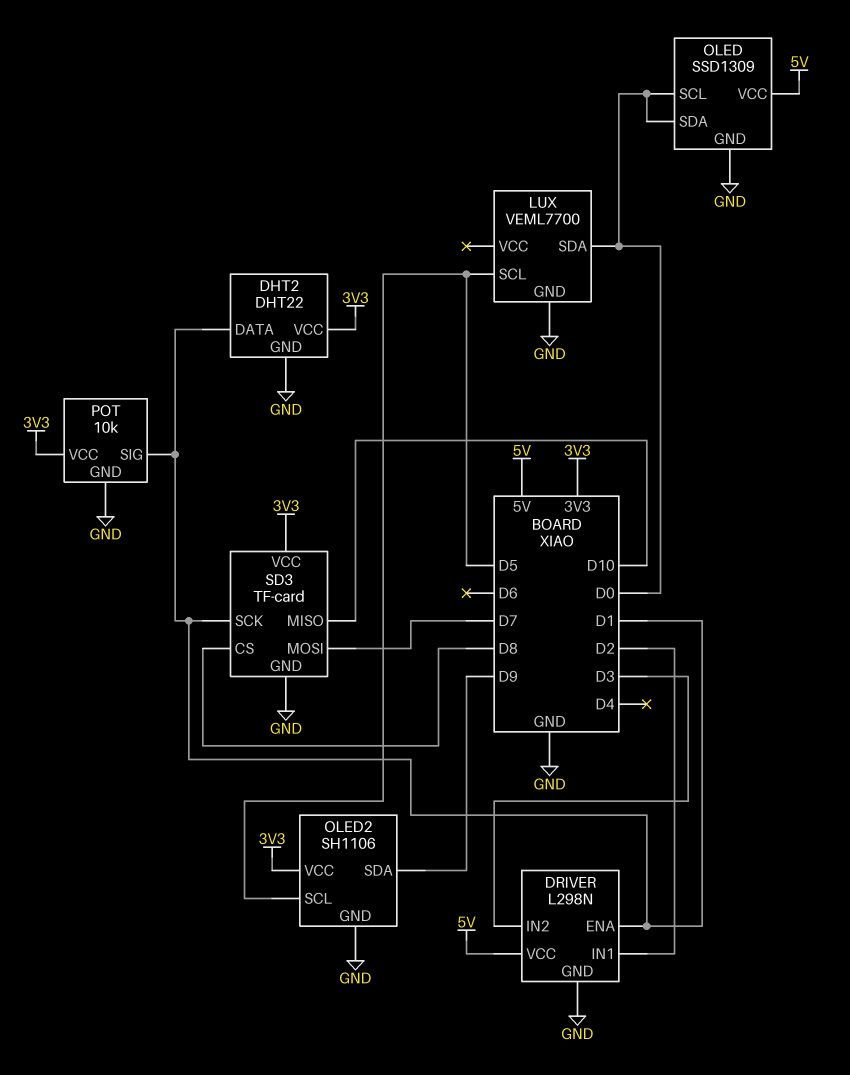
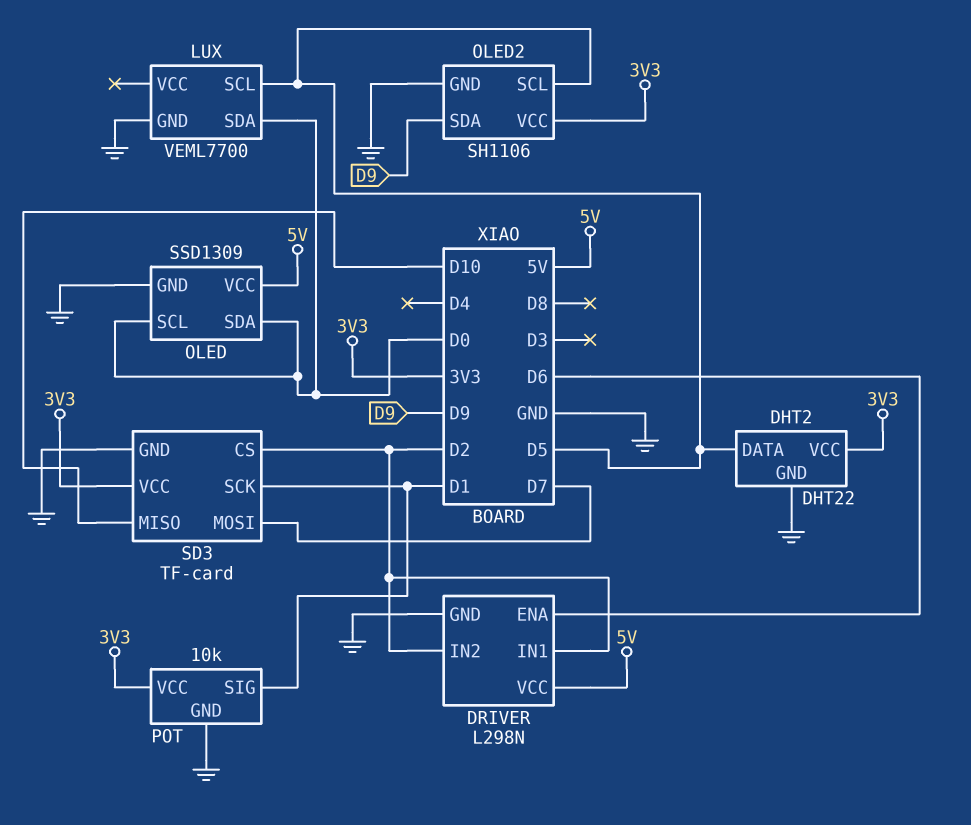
DHT2 pin DATA: D1 -> D5
DRIVER pin ENA: D1 -> D6
DRIVER pin IN2: D3 -> D2
SD3 pin CS: D8 -> D2

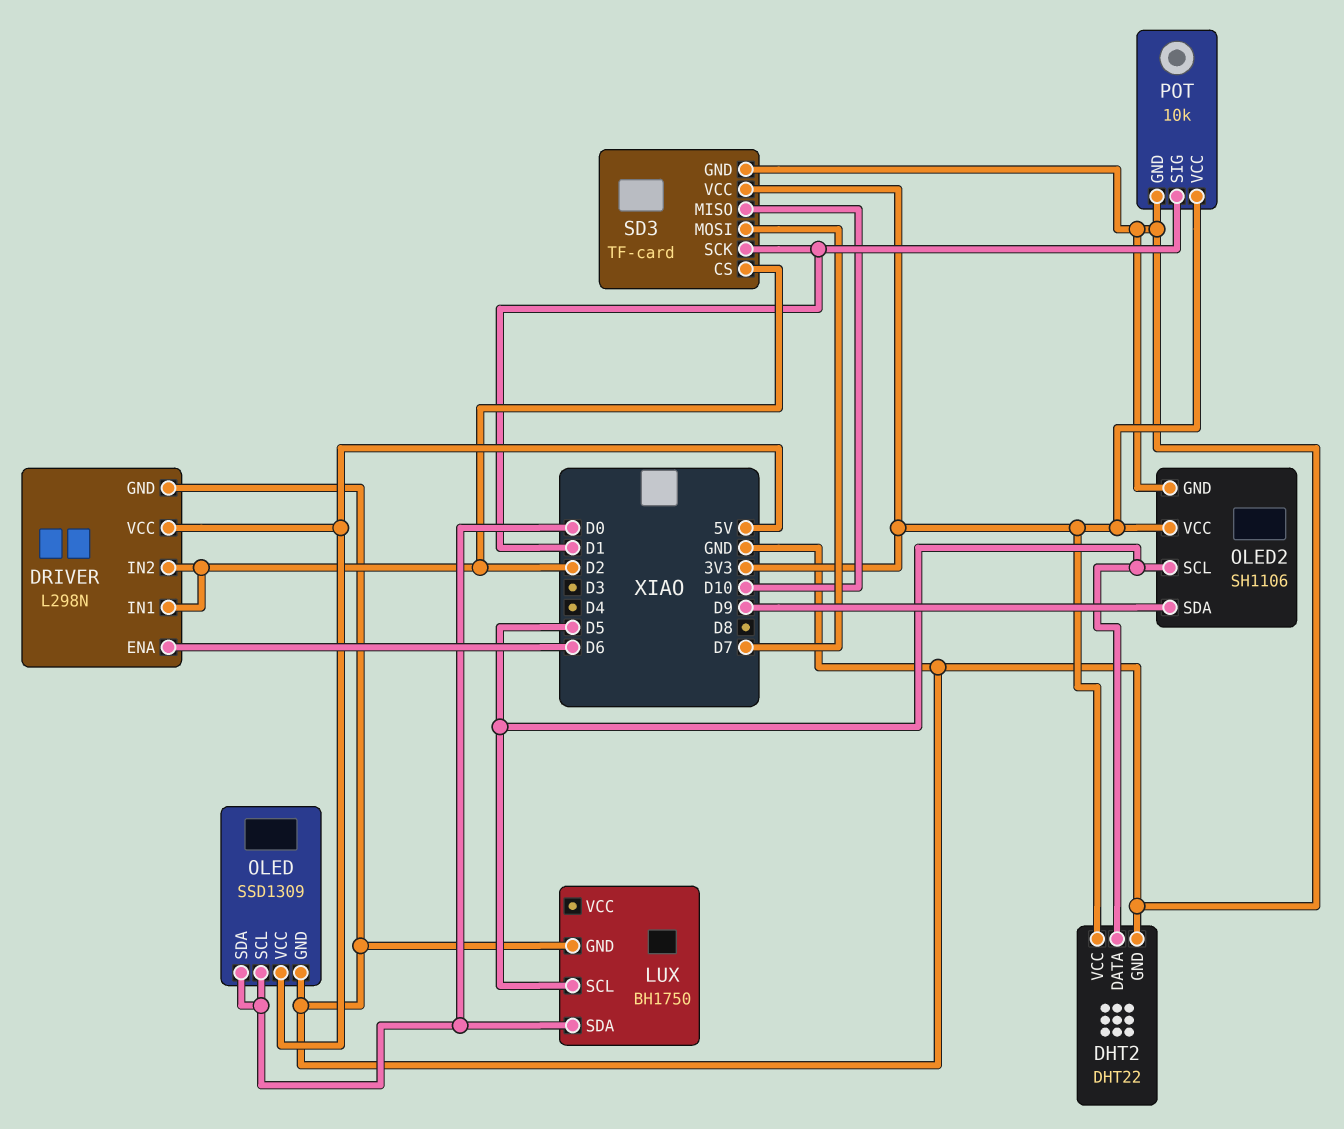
LUX: VEML7700 -> BH1750

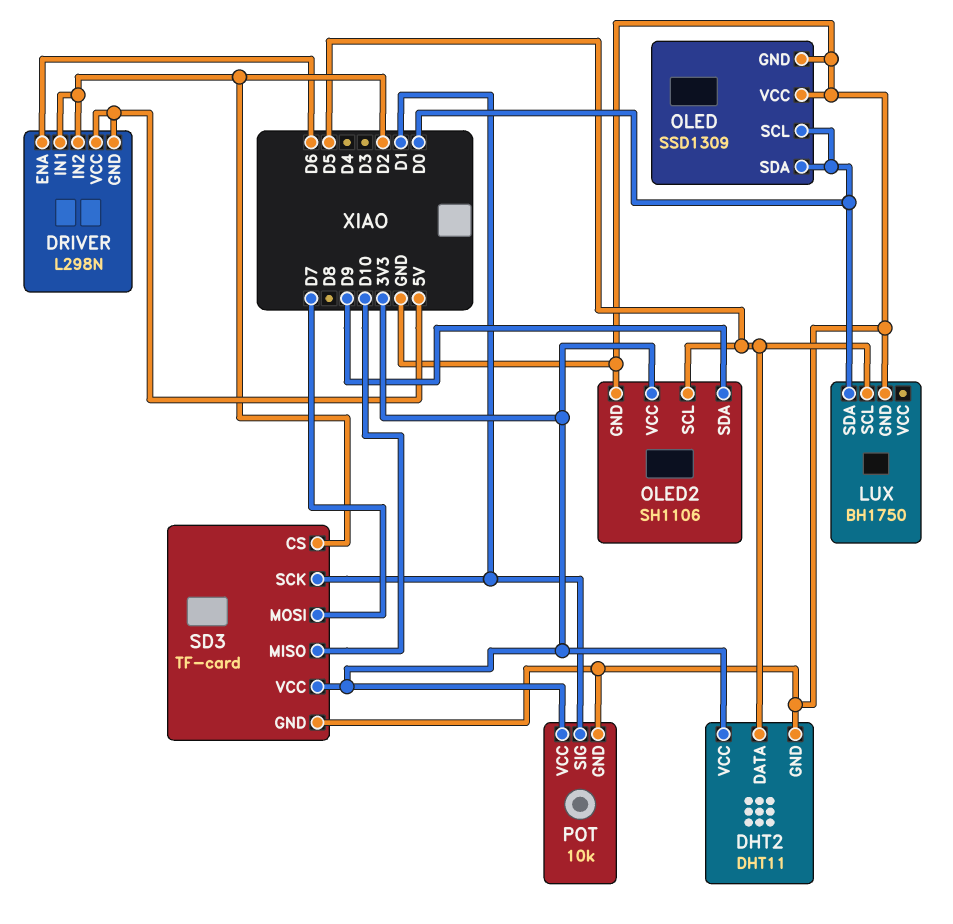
DHT2: DHT22 -> DHT11
DRIVER pin GND: GND -> 5V
OLED pin VCC: 5V -> GND

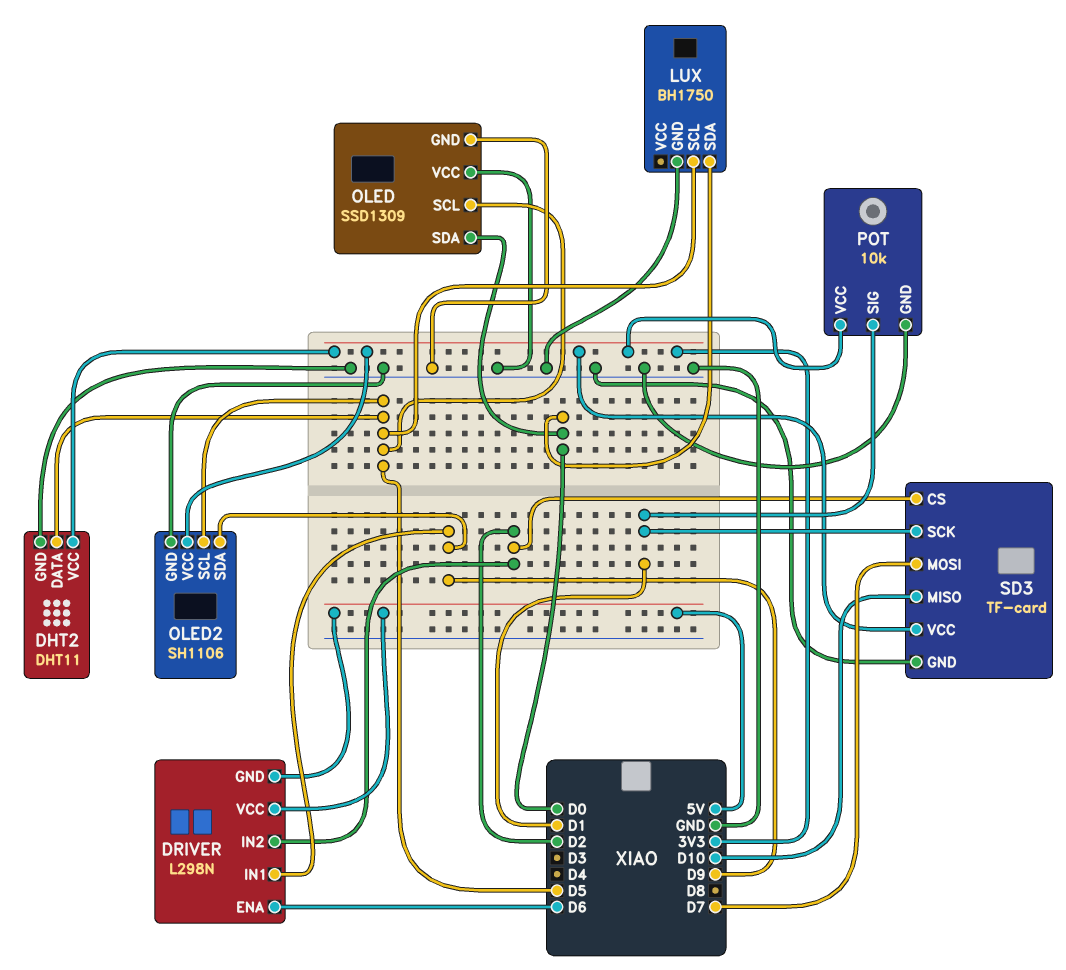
DRIVER pin IN1: D2 -> D9
OLED pin SCL: D0 -> D5

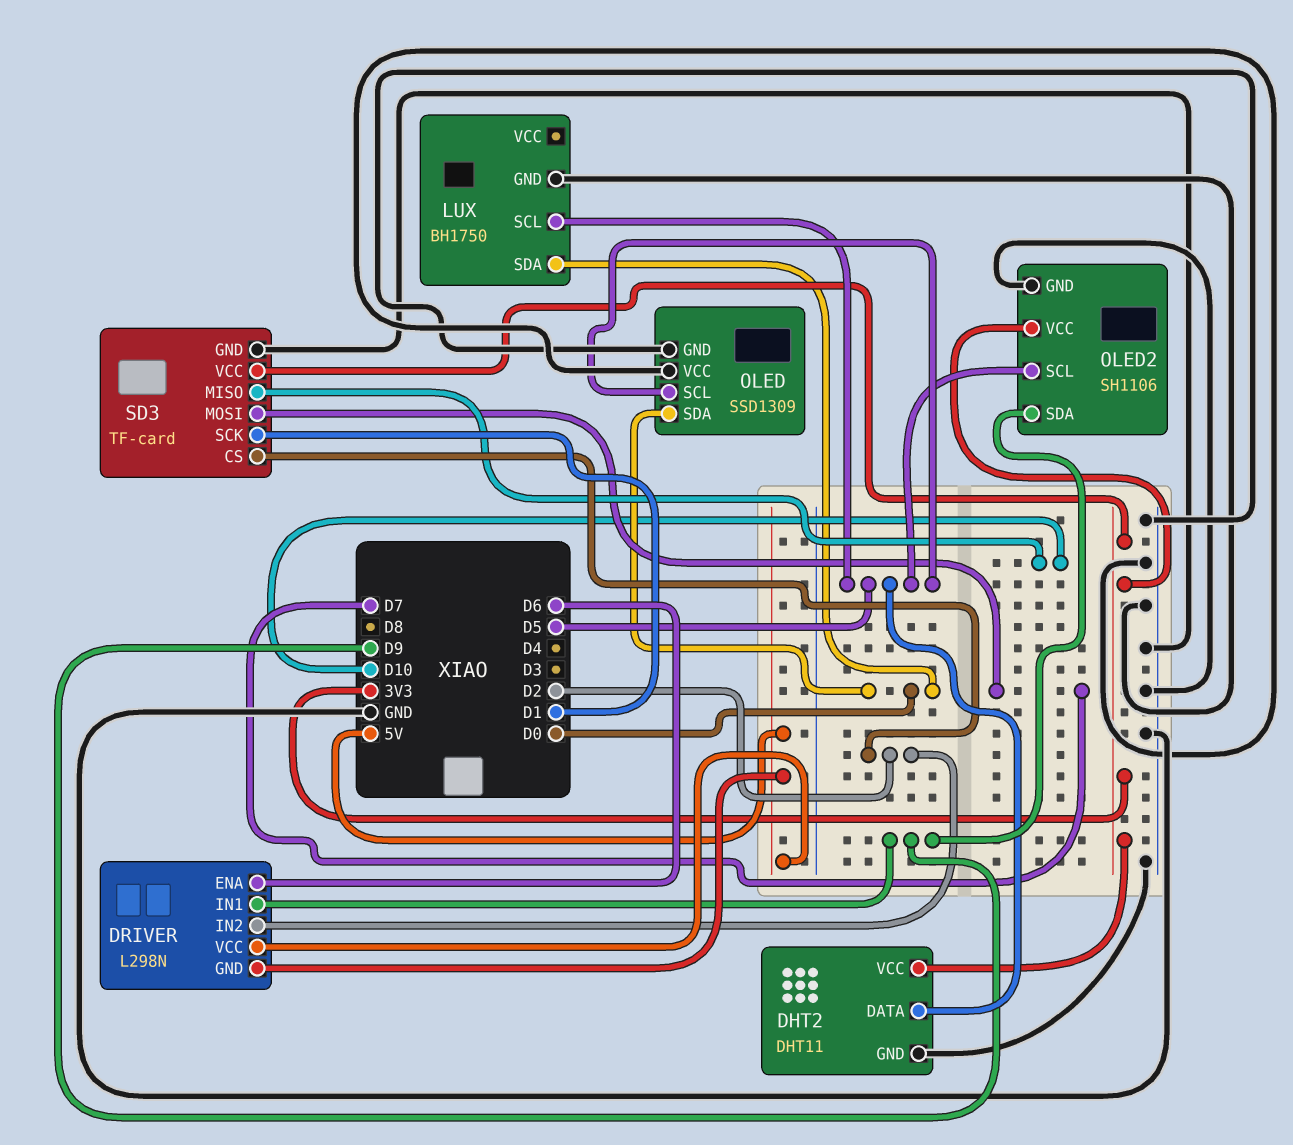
POT: 10k -> none
POT pin GND: GND -> none
POT pin SIG: D1 -> none
POT pin VCC: 3V3 -> none

